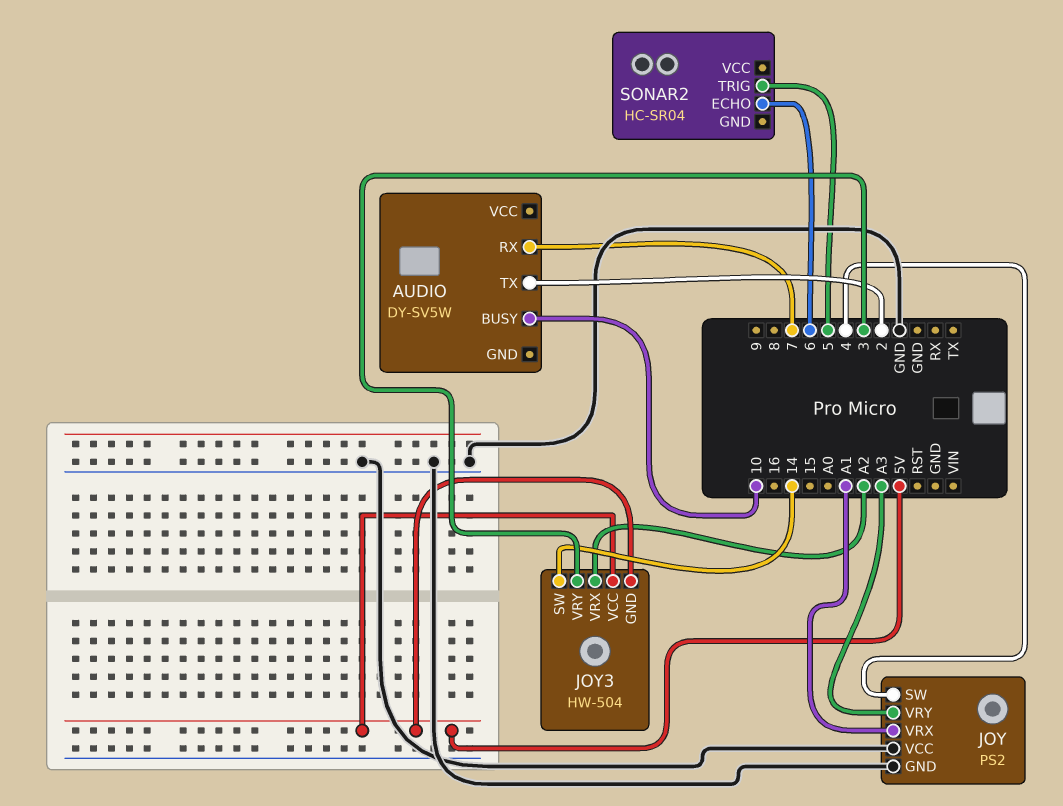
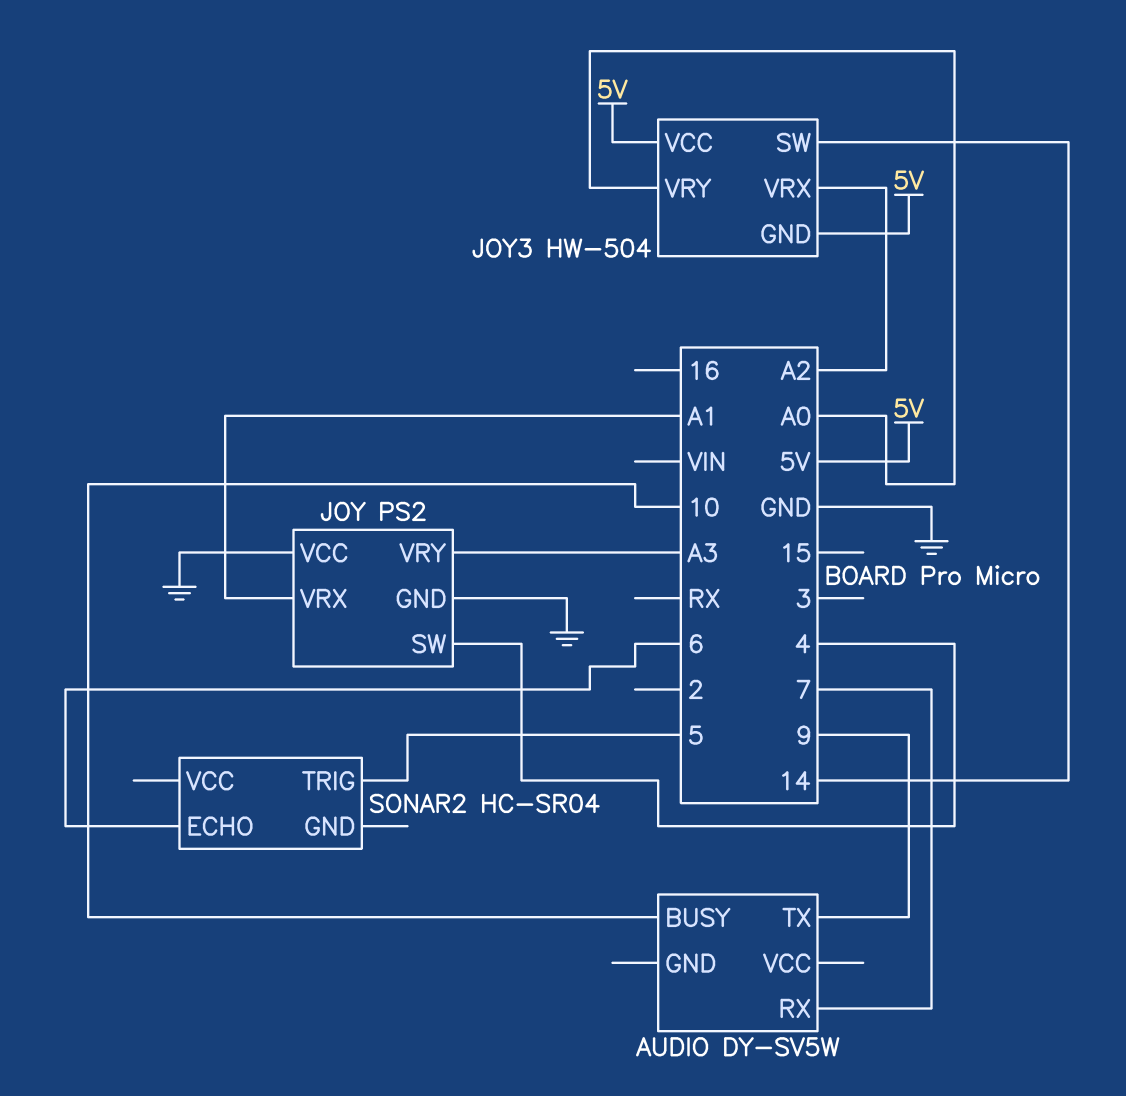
AUDIO pin TX: 2 -> 9
JOY3 pin VRY: 3 -> A0

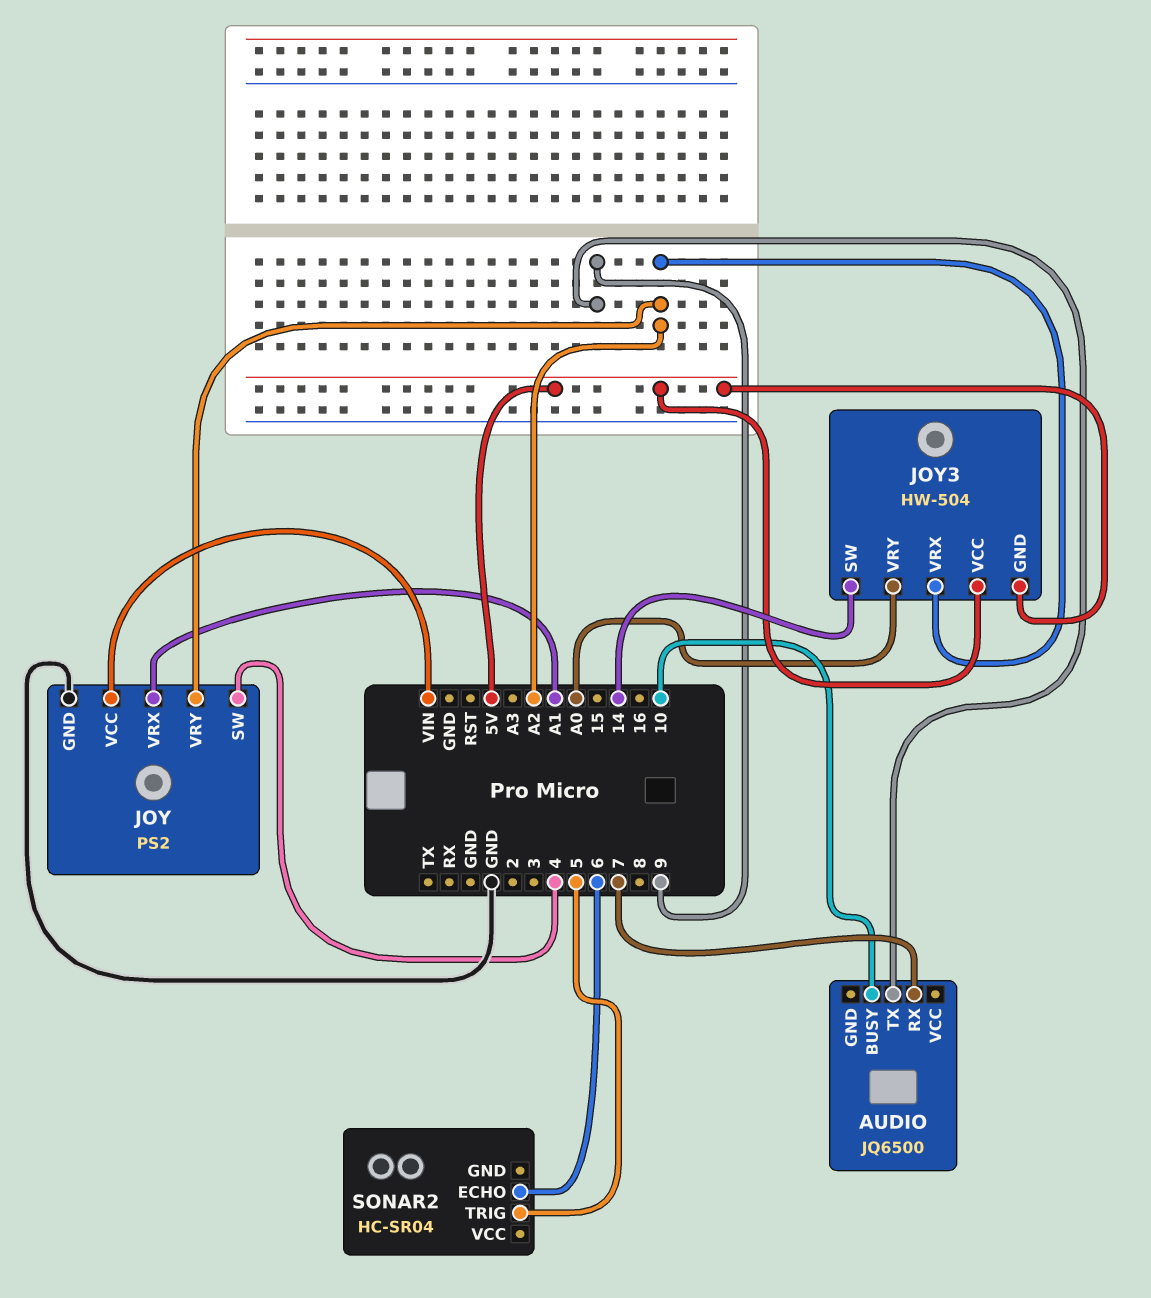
AUDIO: DY-SV5W -> JQ6500
JOY pin VCC: GND -> VIN
JOY pin VRY: A3 -> A2

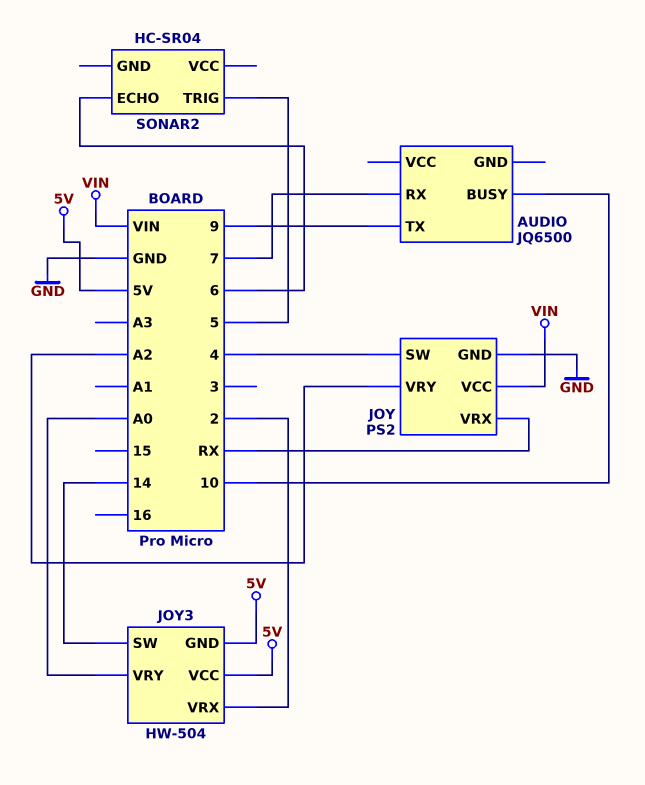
JOY pin VRX: A1 -> RX
JOY3 pin VRX: A2 -> 2

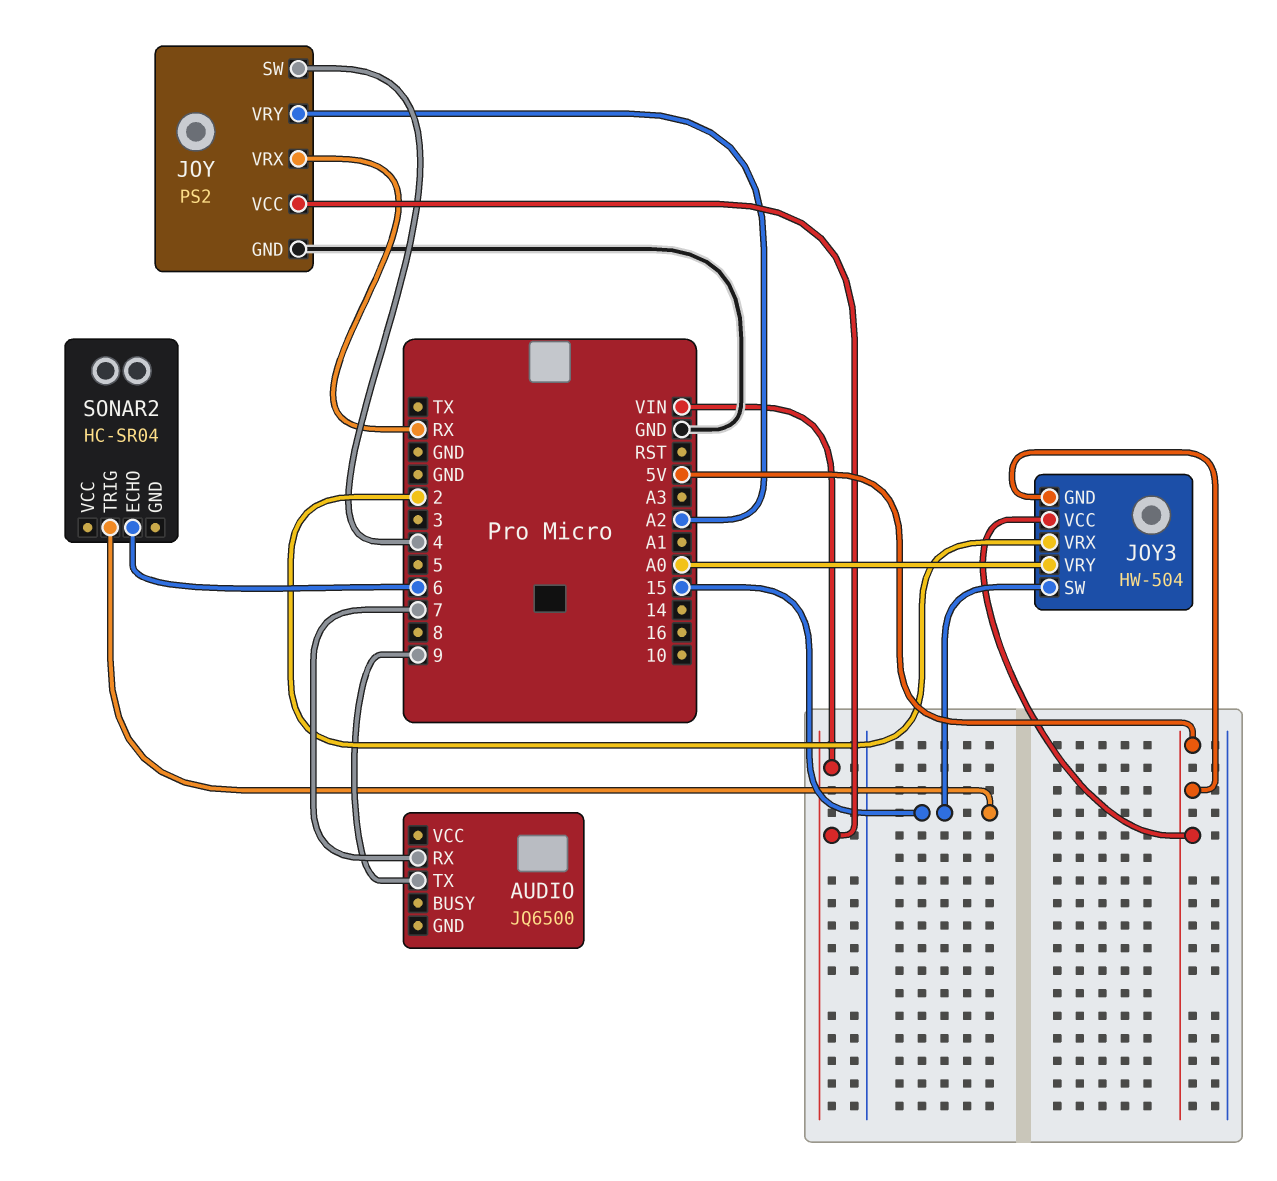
AUDIO pin BUSY: 10 -> none
JOY3 pin SW: 14 -> 15
SONAR2 pin TRIG: 5 -> 15

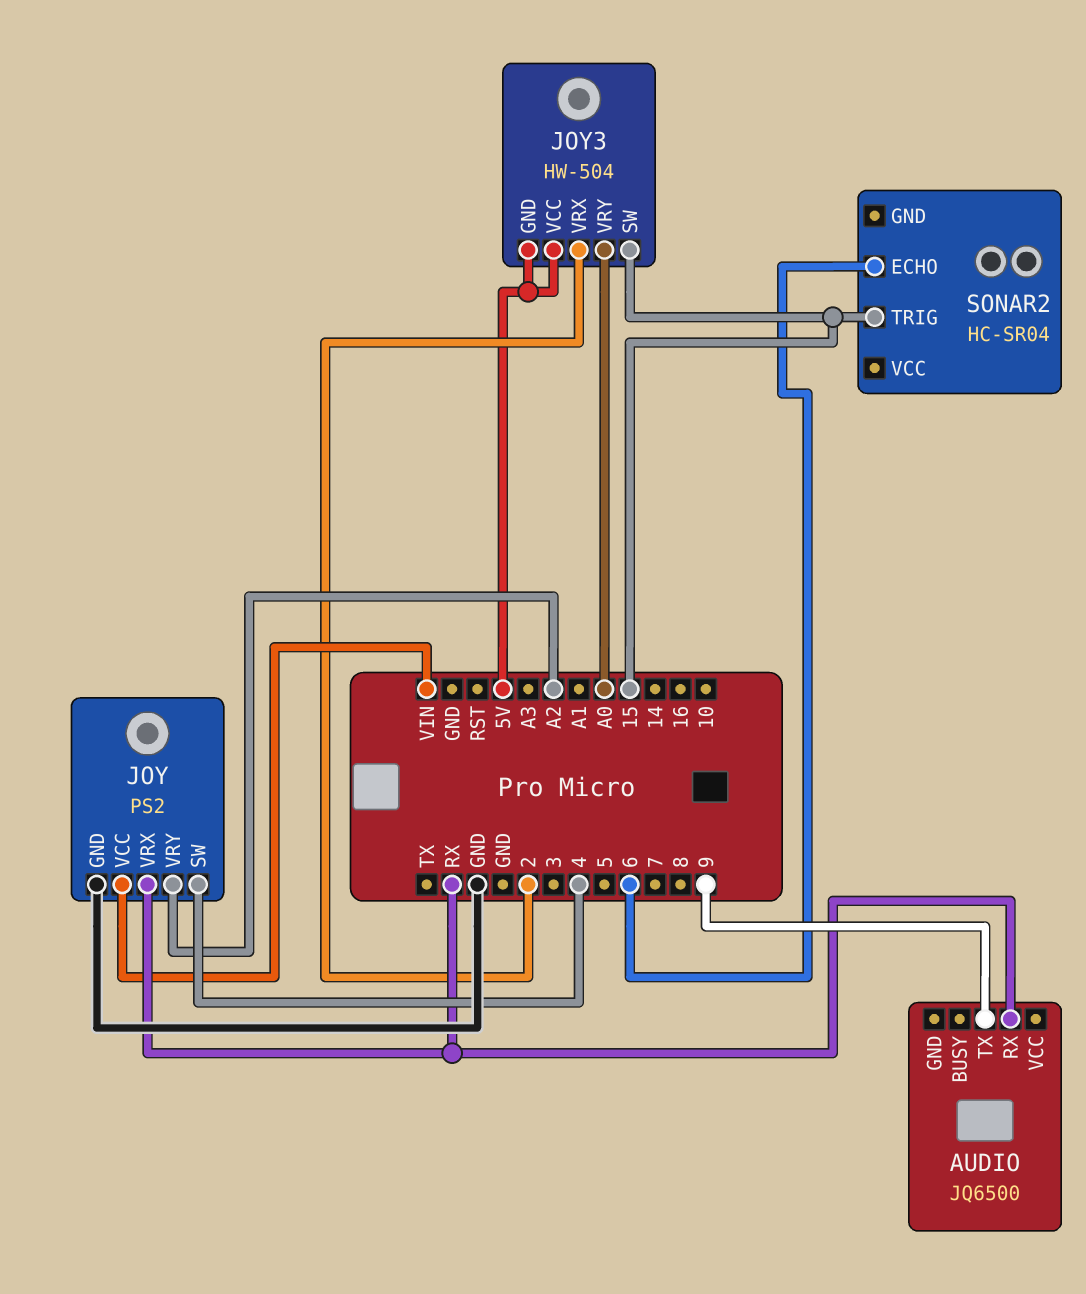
AUDIO pin RX: 7 -> RX

